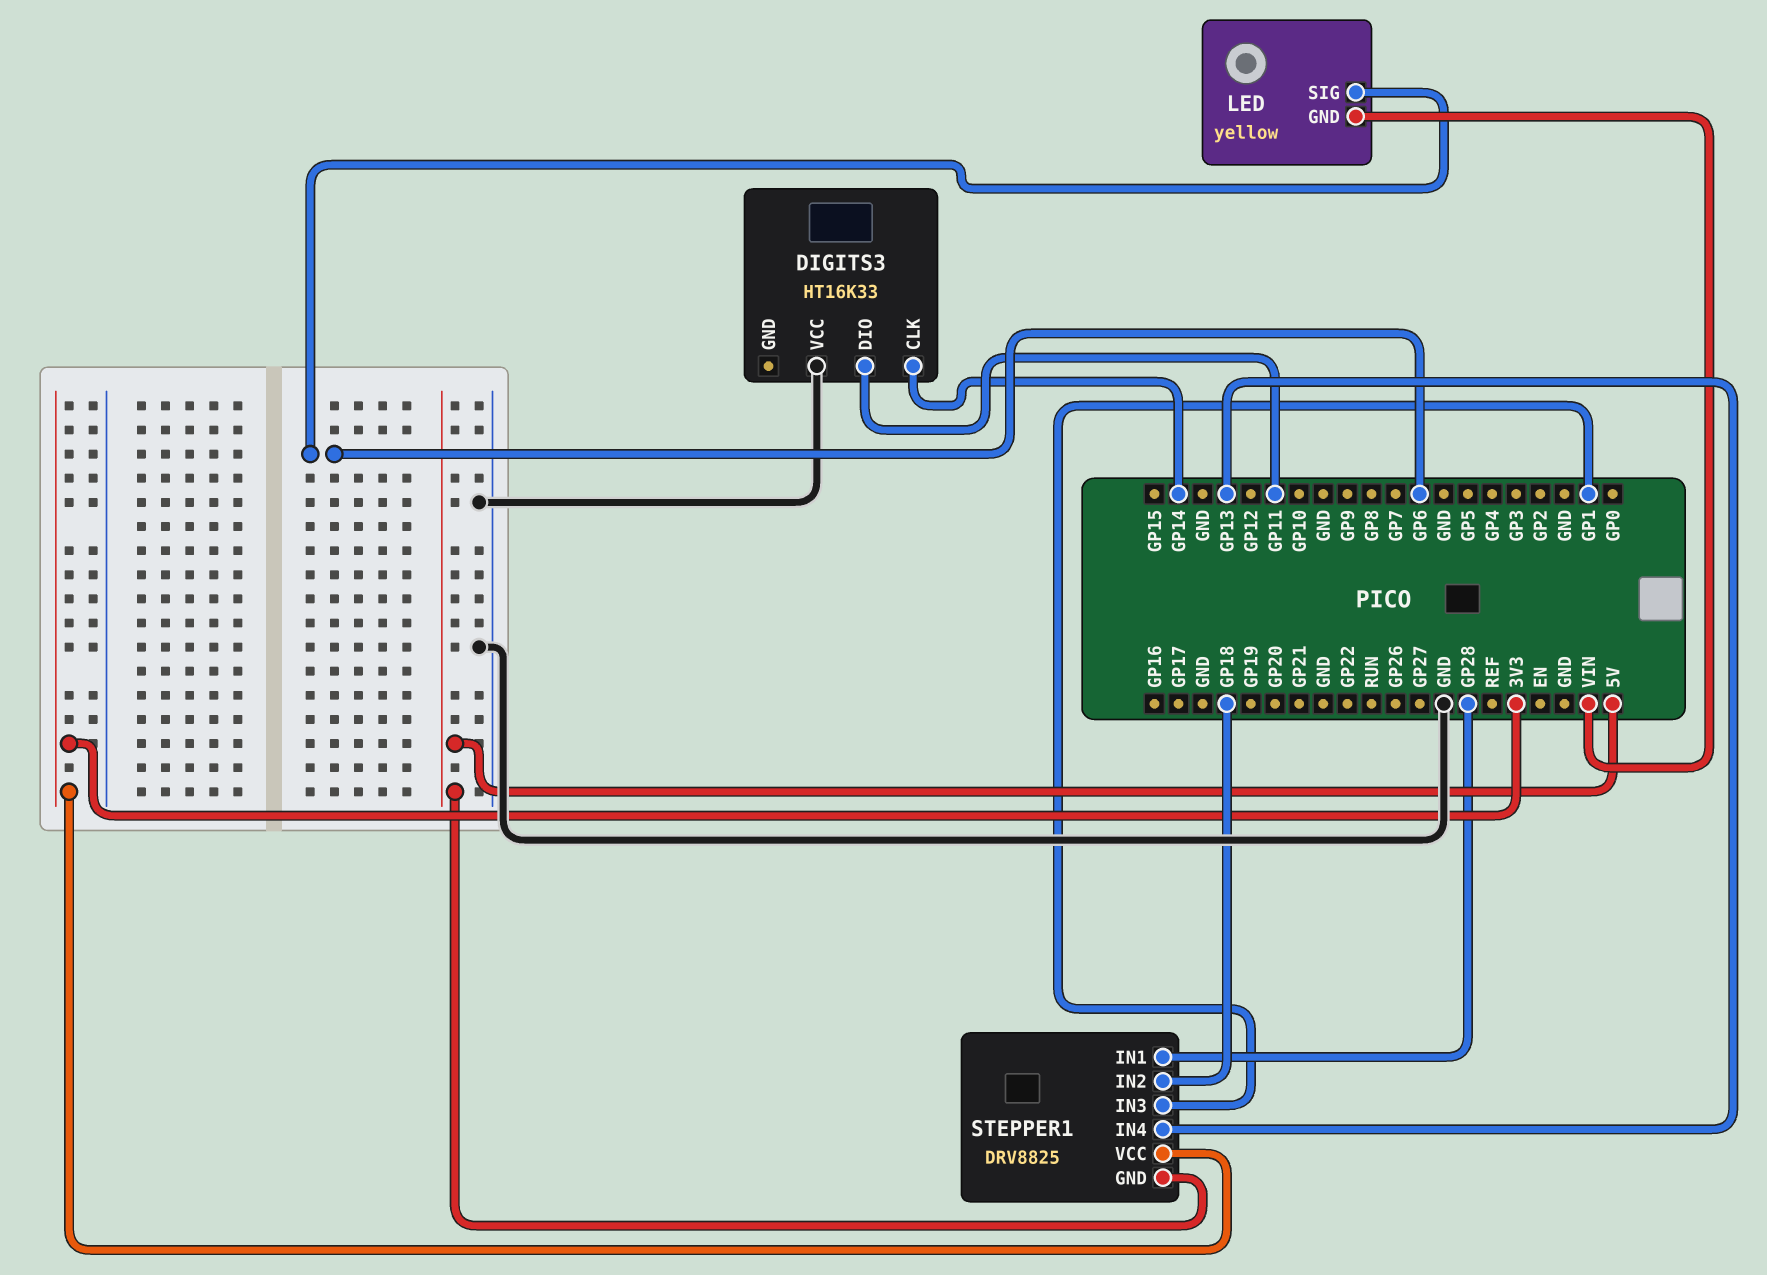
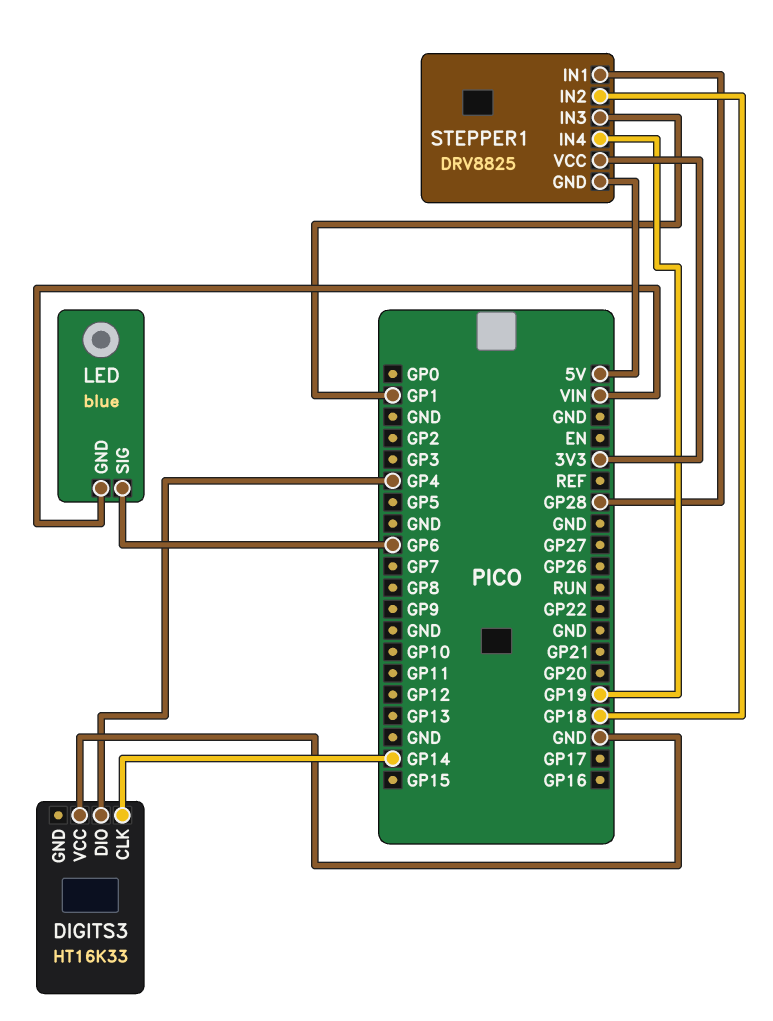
DIGITS3 pin DIO: GP11 -> GP4
LED: yellow -> blue
STEPPER1 pin IN4: GP13 -> GP19

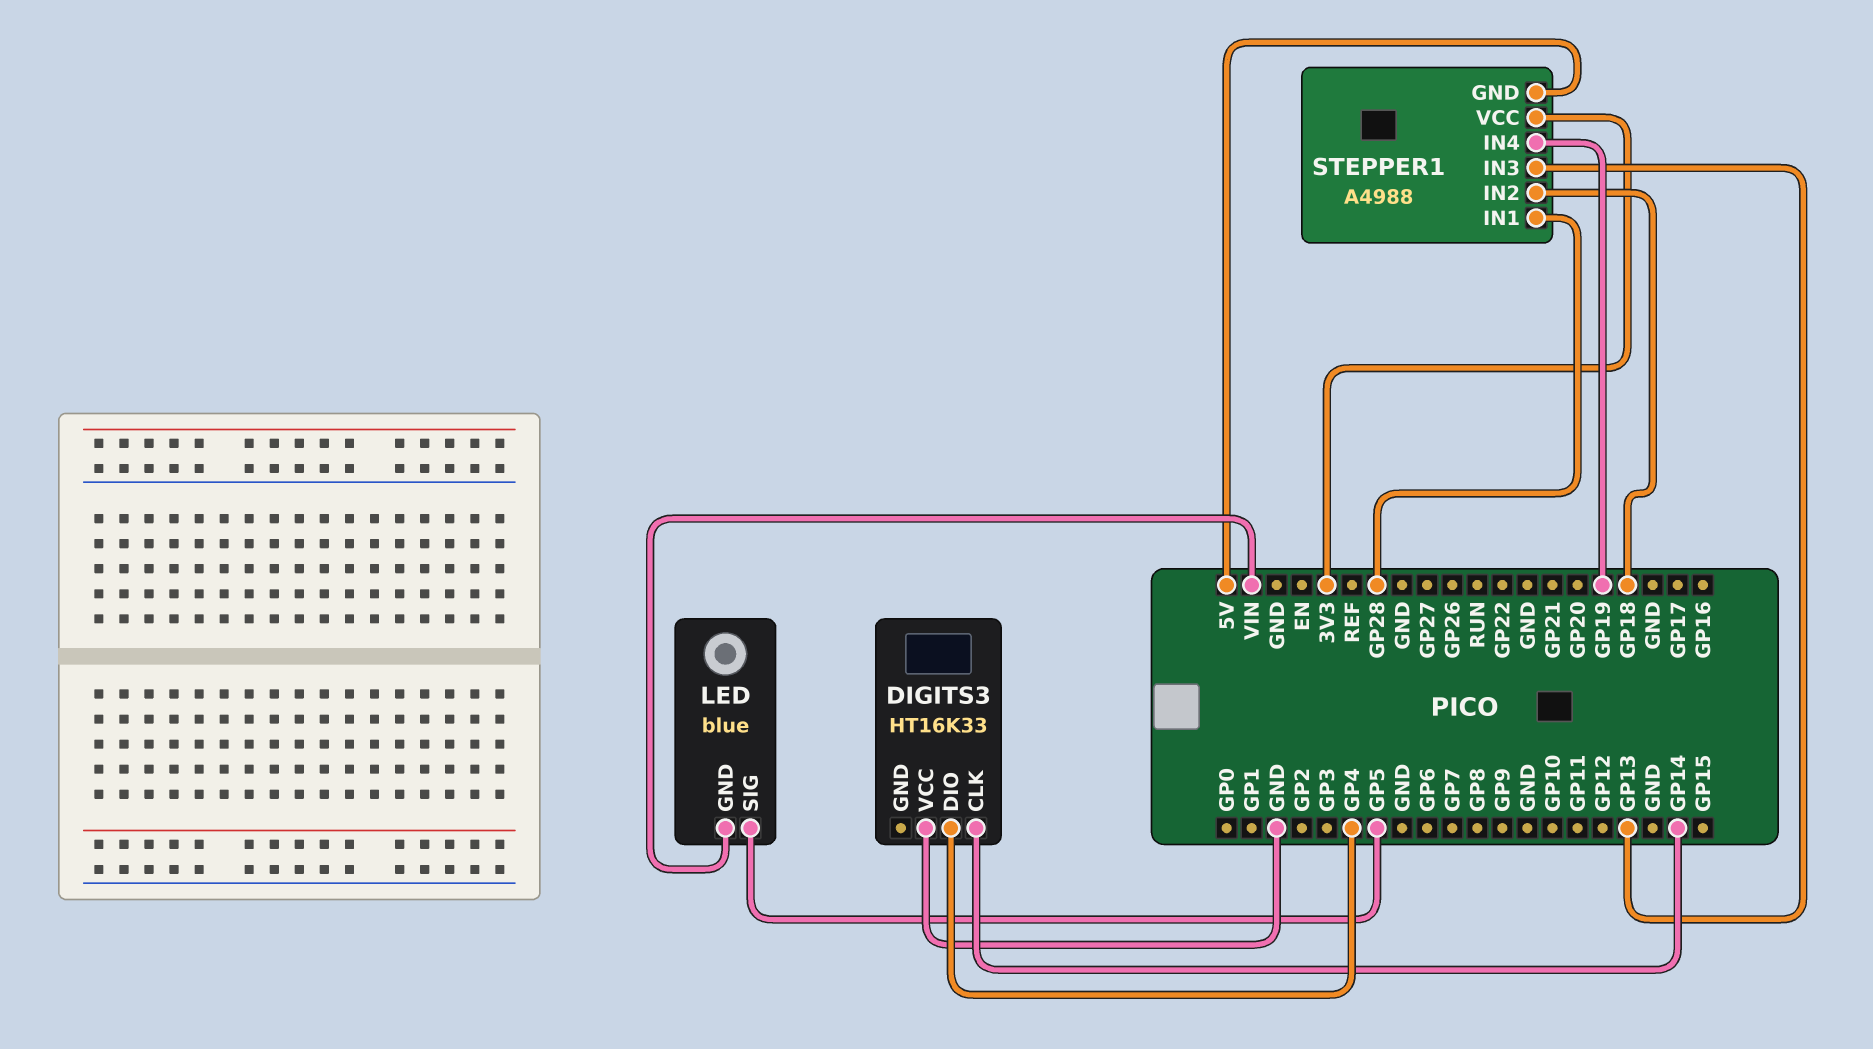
LED pin SIG: GP6 -> GP5
STEPPER1: DRV8825 -> A4988
STEPPER1 pin IN3: GP1 -> GP13

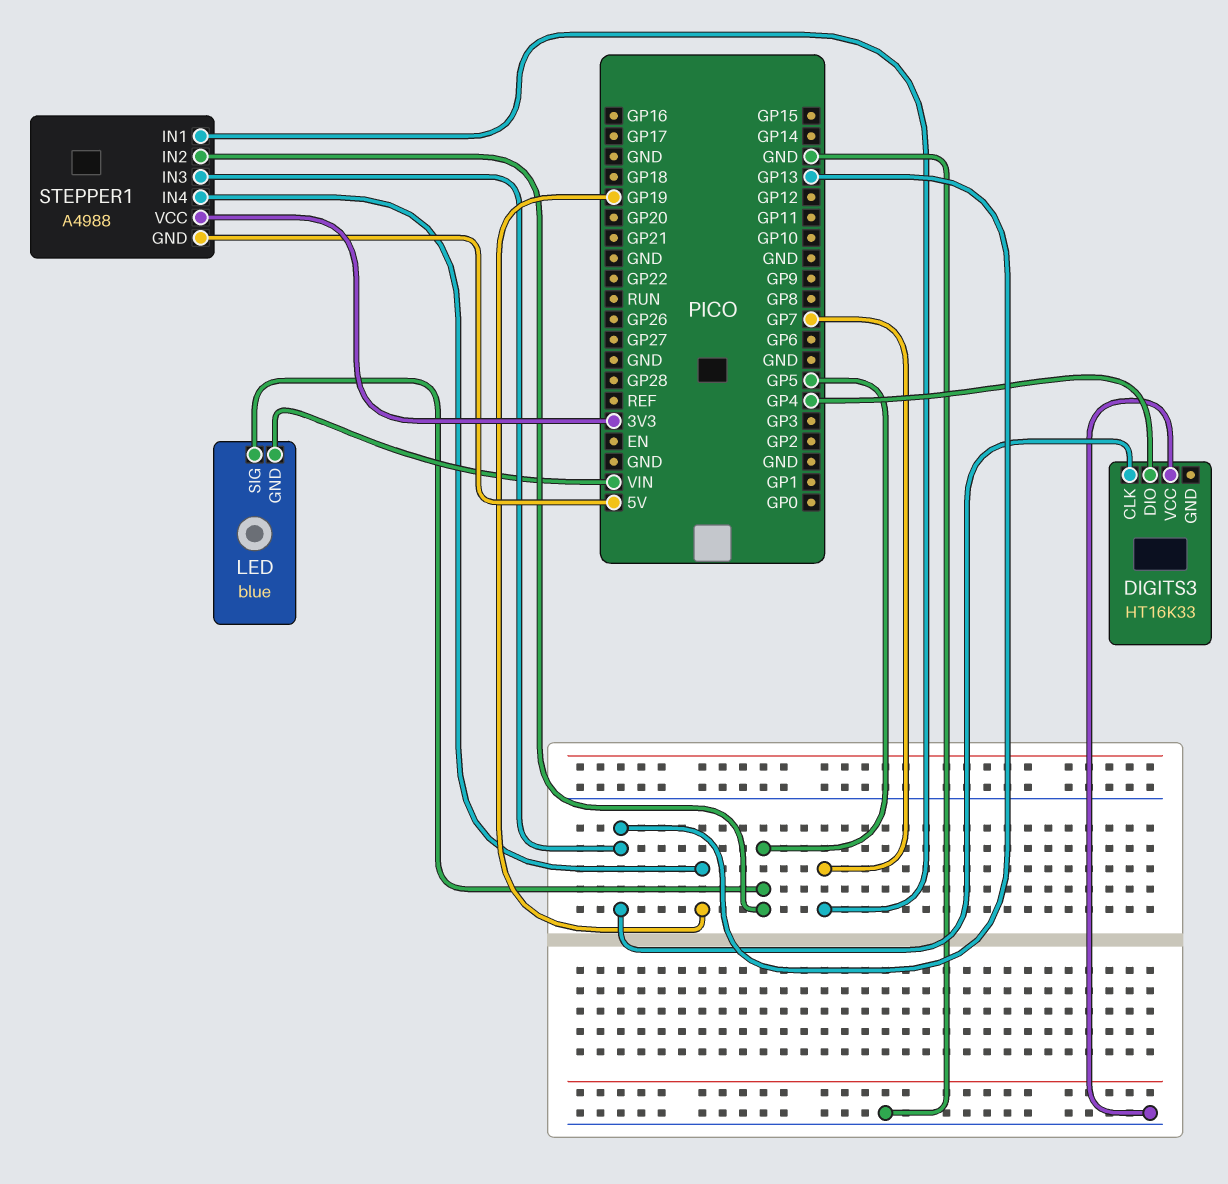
DIGITS3 pin CLK: GP14 -> GP13
STEPPER1 pin IN1: GP28 -> GP7
STEPPER1 pin IN2: GP18 -> GP5

